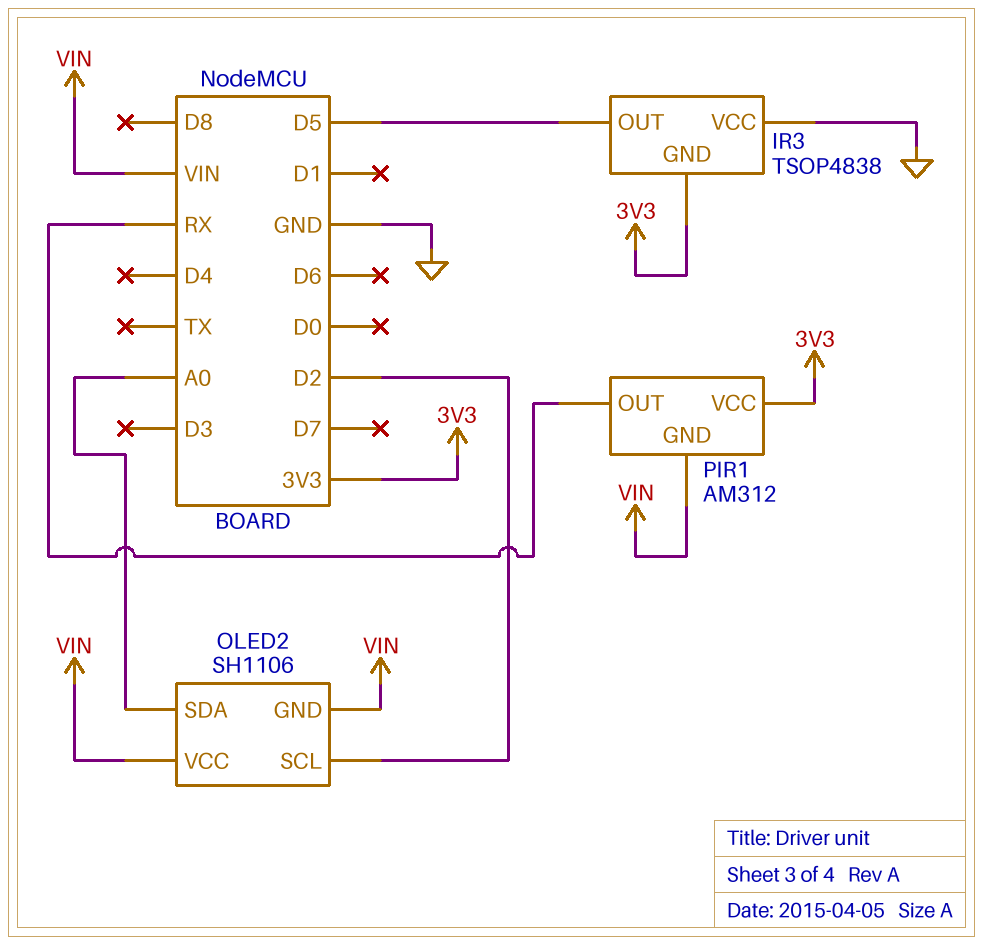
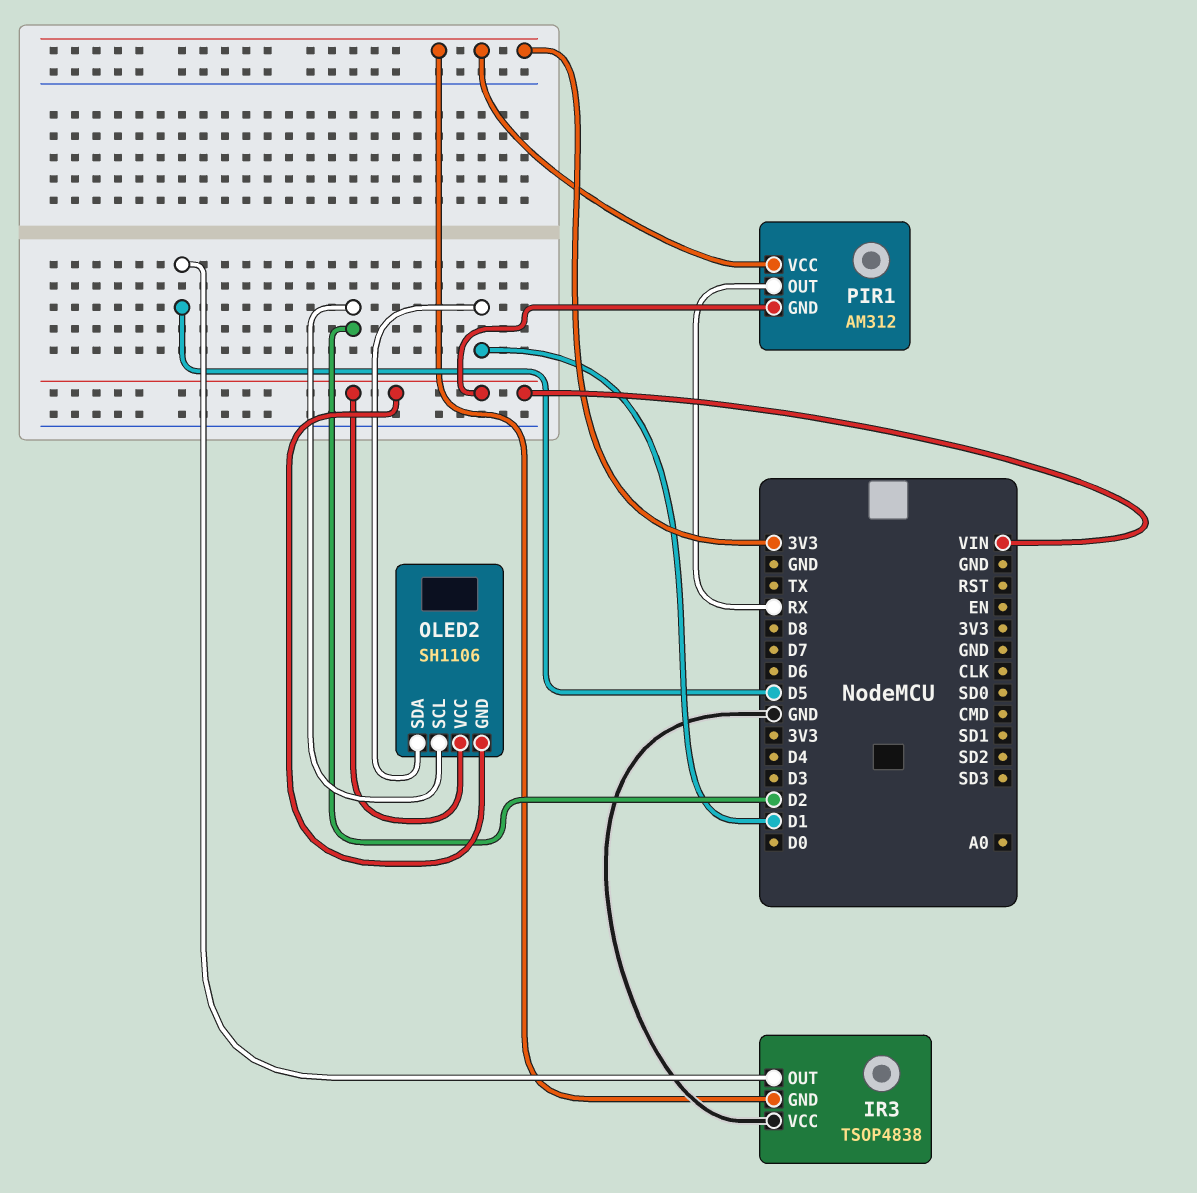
OLED2 pin SDA: A0 -> D1

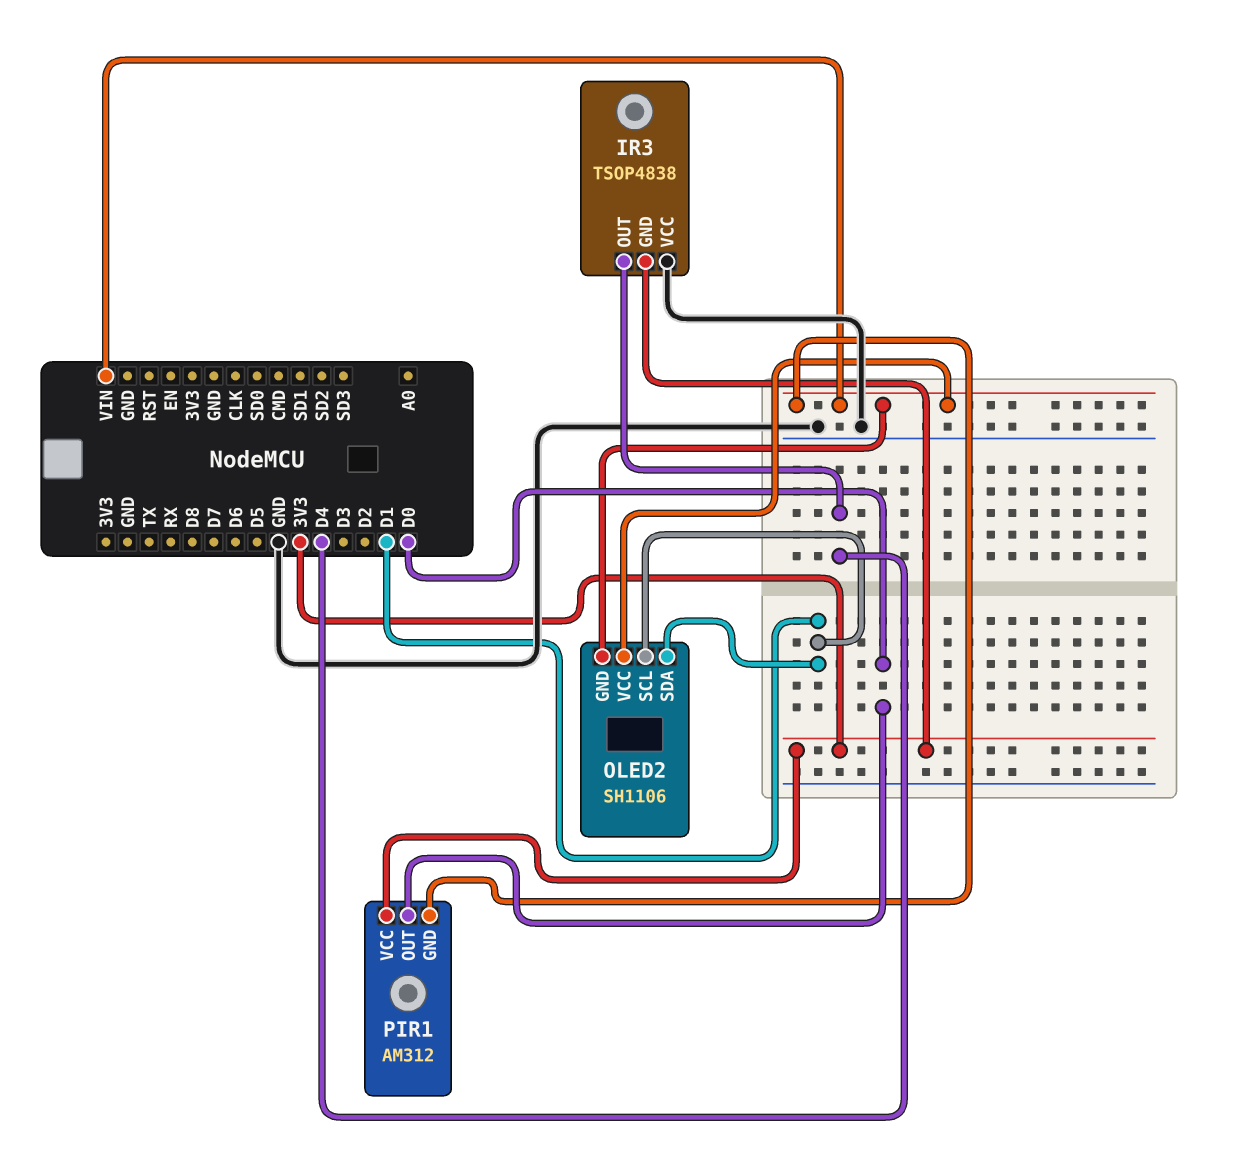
IR3 pin OUT: D5 -> D4
OLED2 pin SCL: D2 -> D1
PIR1 pin OUT: RX -> D0

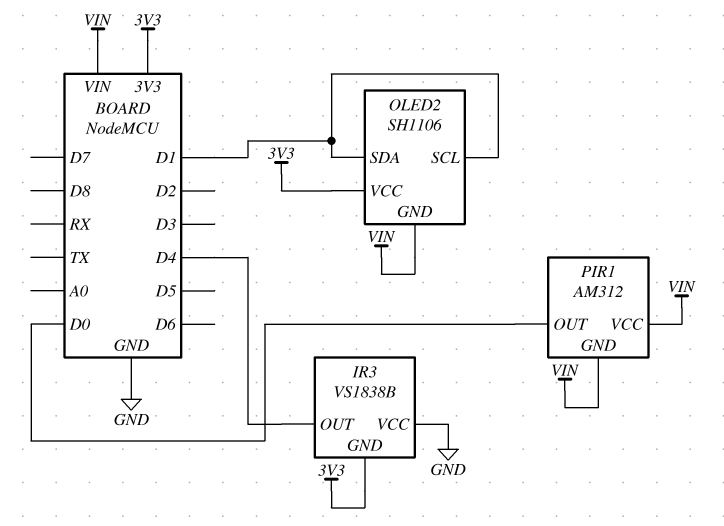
IR3: TSOP4838 -> VS1838B
OLED2 pin VCC: VIN -> 3V3
PIR1 pin VCC: 3V3 -> VIN

